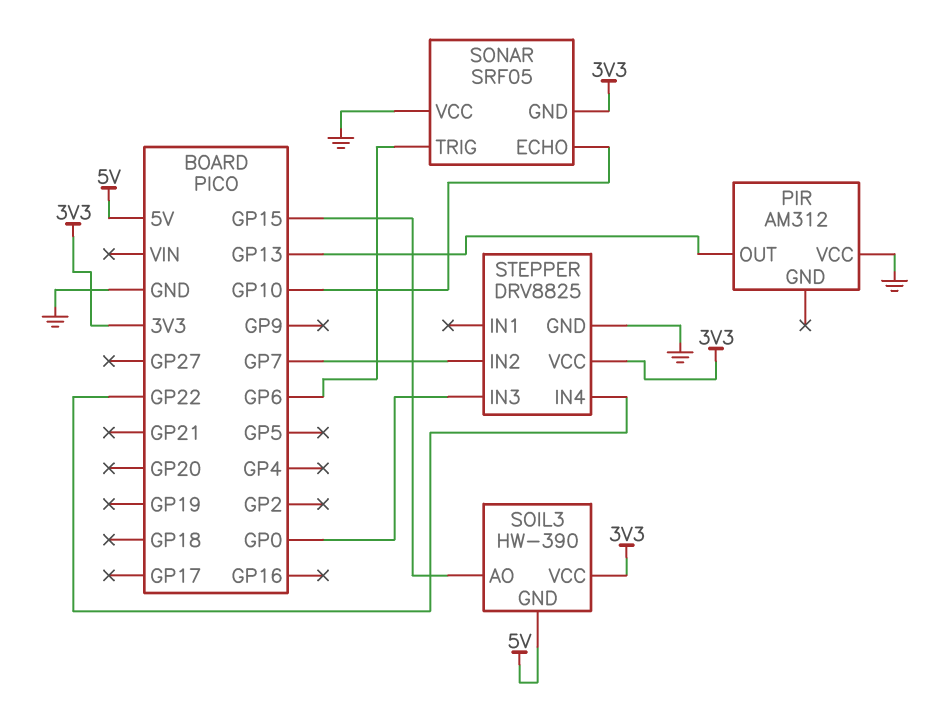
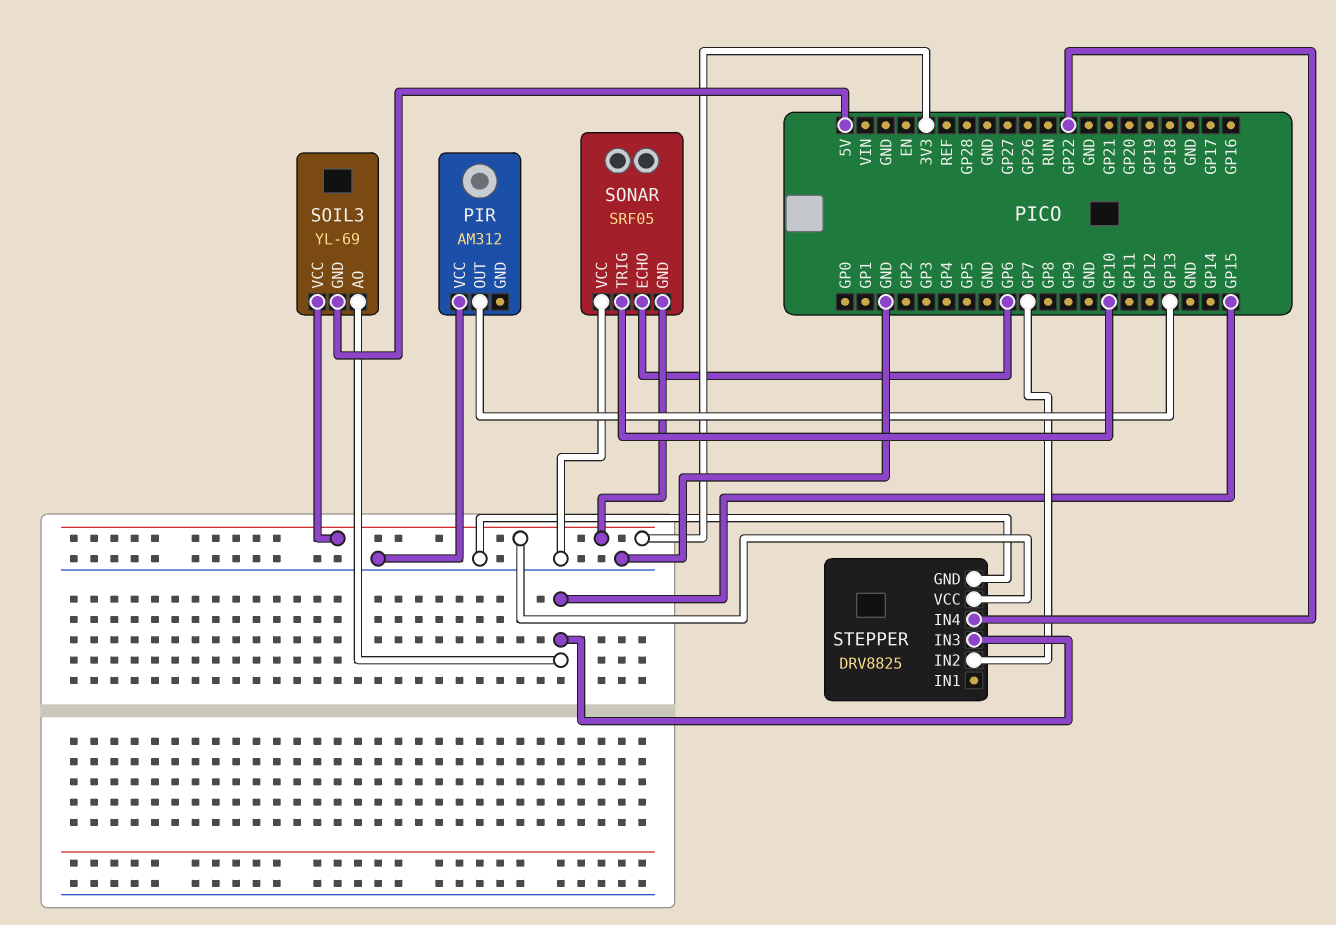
SOIL3: HW-390 -> YL-69
SONAR pin ECHO: GP10 -> GP6
SONAR pin TRIG: GP6 -> GP10
STEPPER pin IN3: GP0 -> GP15

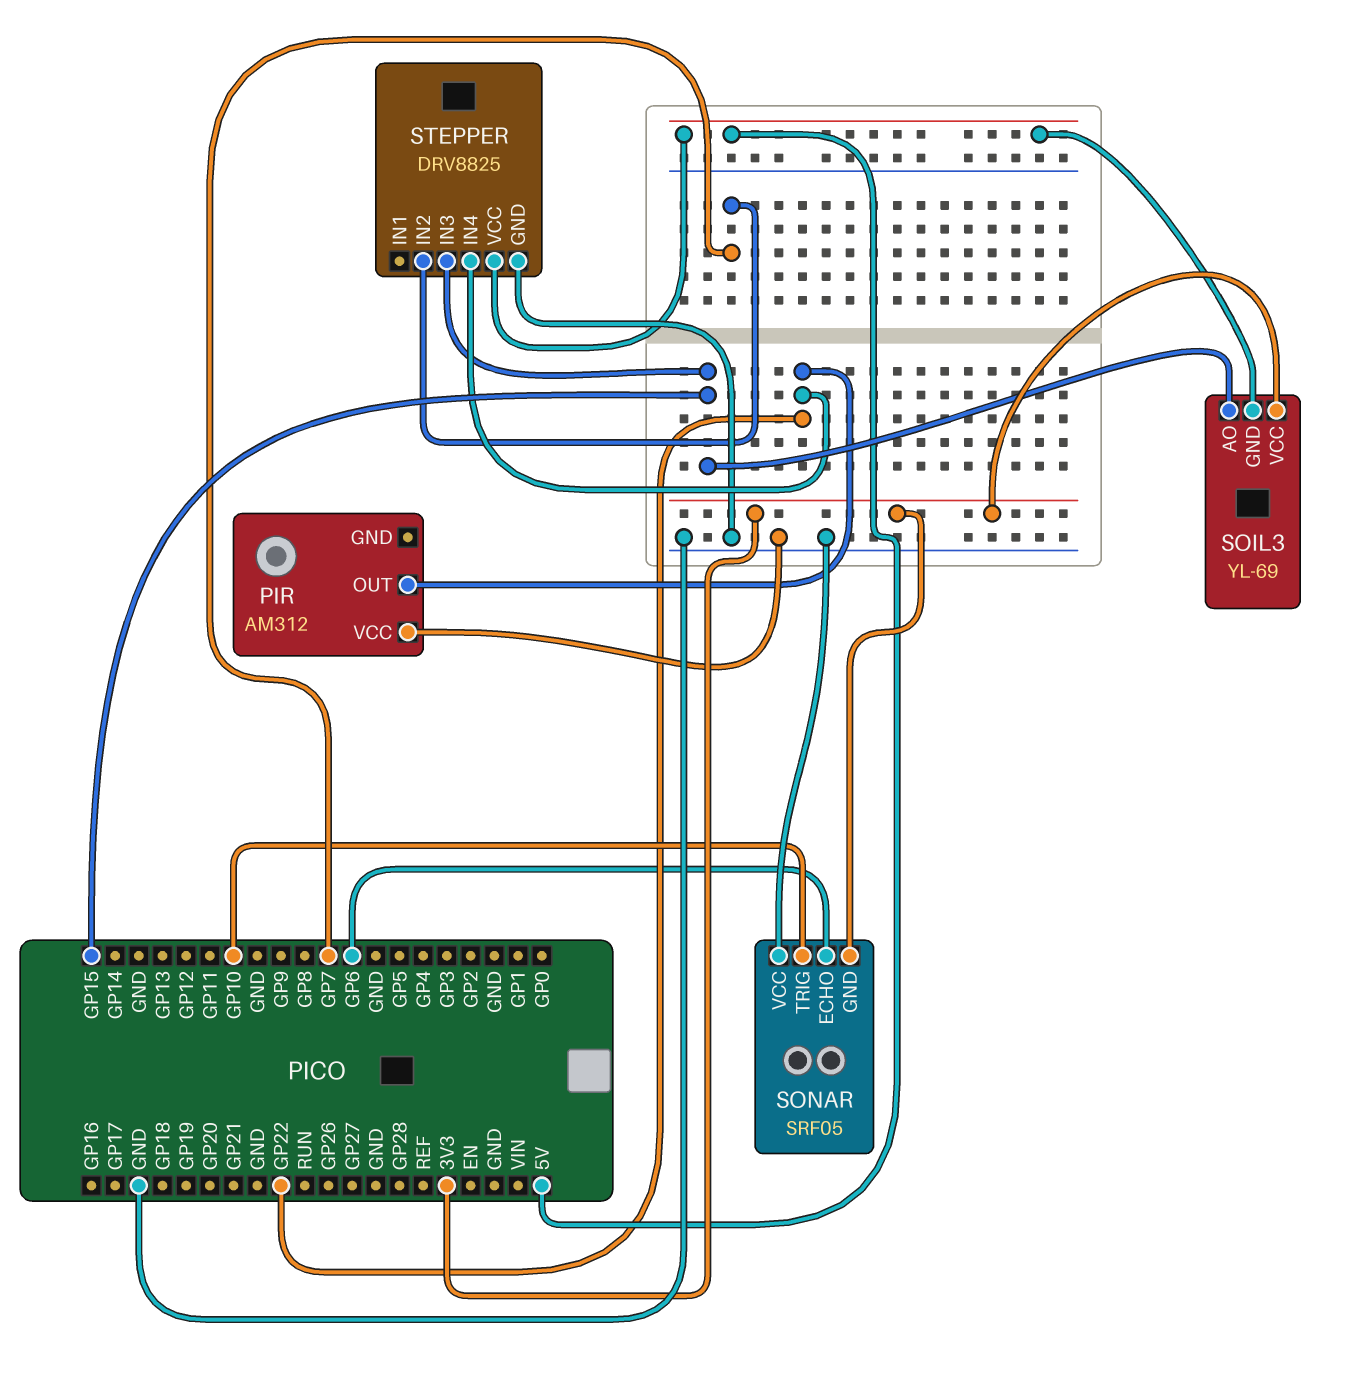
PIR pin OUT: GP13 -> GP22
STEPPER pin VCC: 3V3 -> 5V

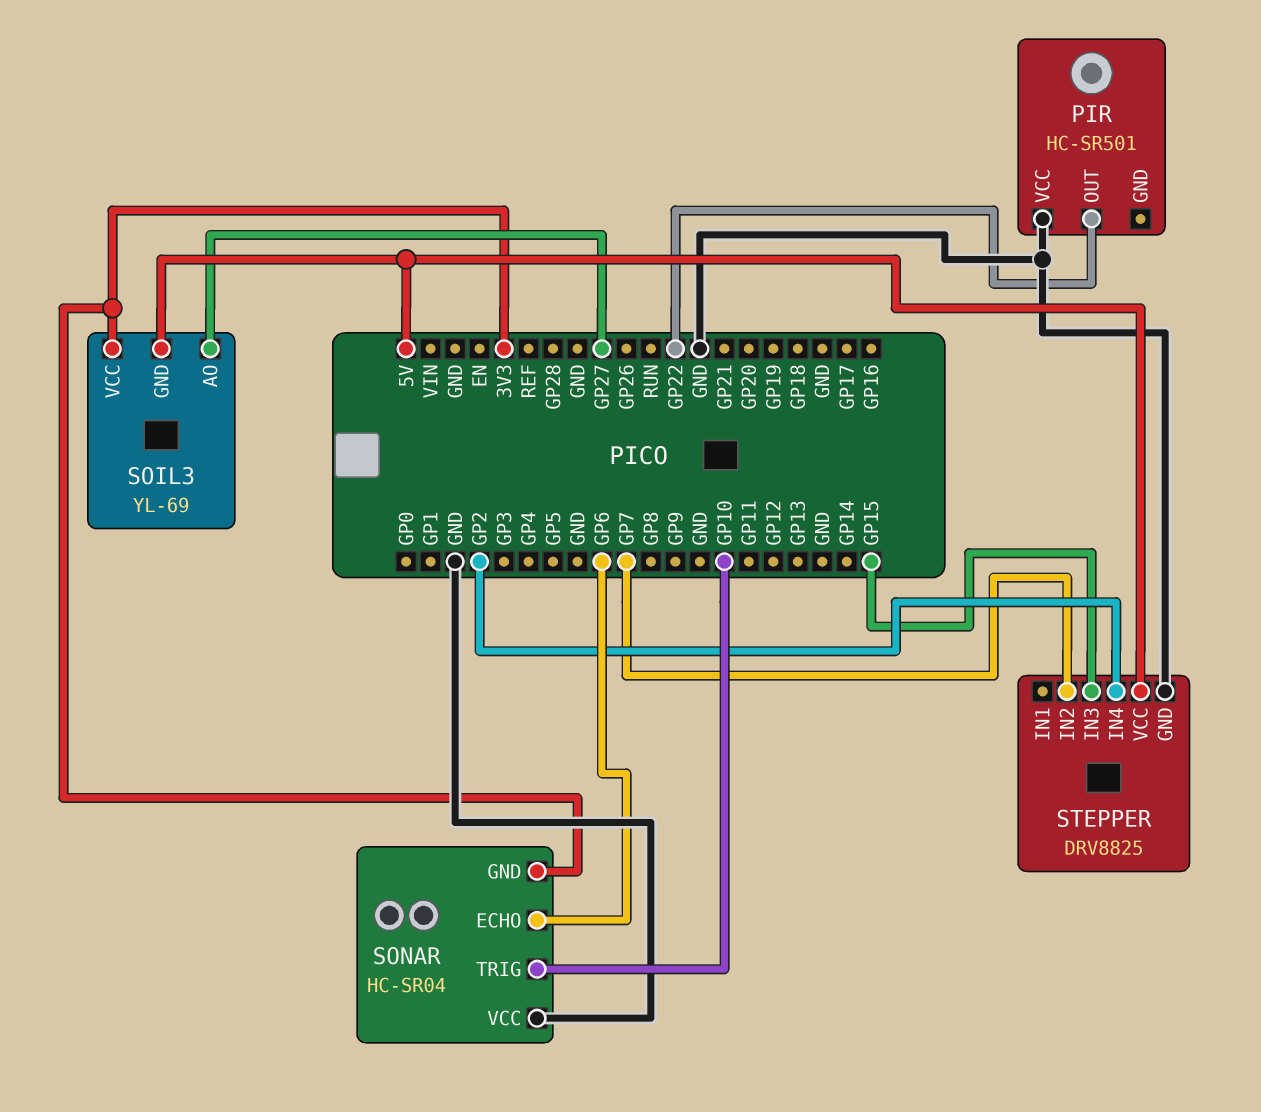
PIR: AM312 -> HC-SR501
SOIL3 pin AO: GP15 -> GP27
SONAR: SRF05 -> HC-SR04
STEPPER pin IN4: GP22 -> GP2

